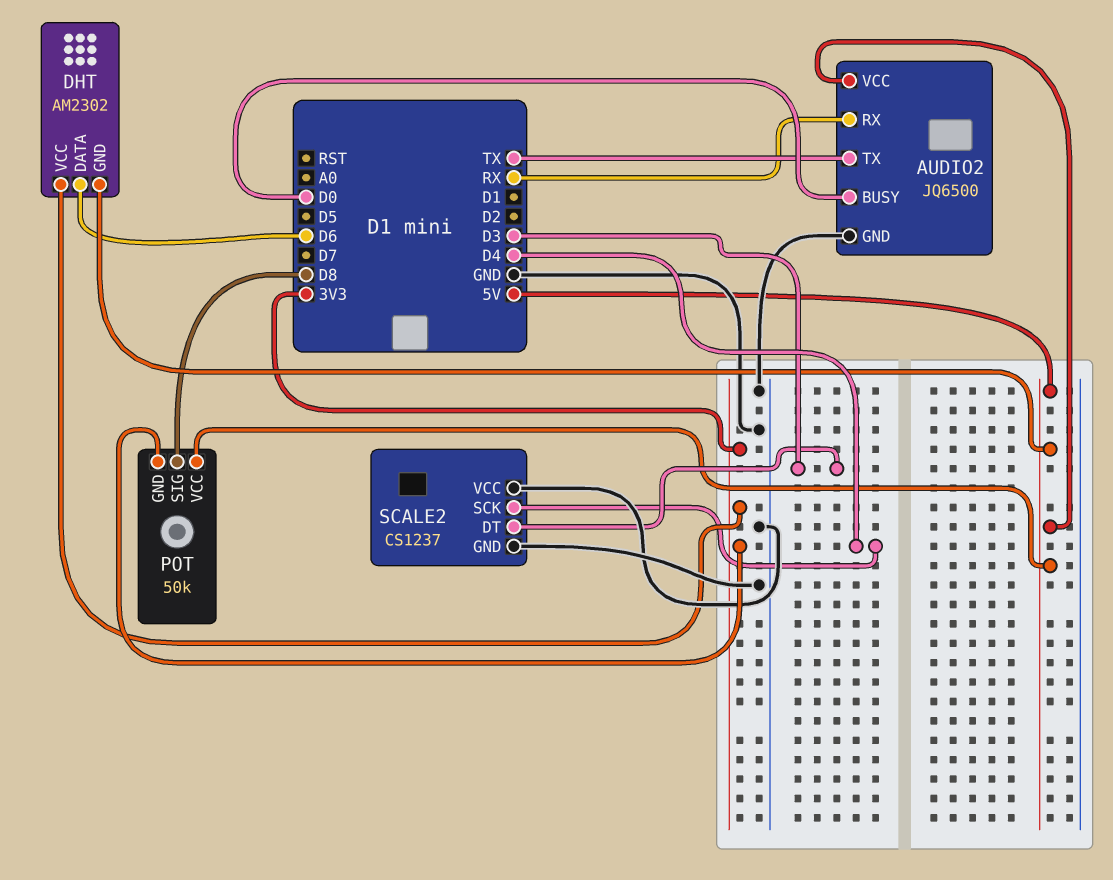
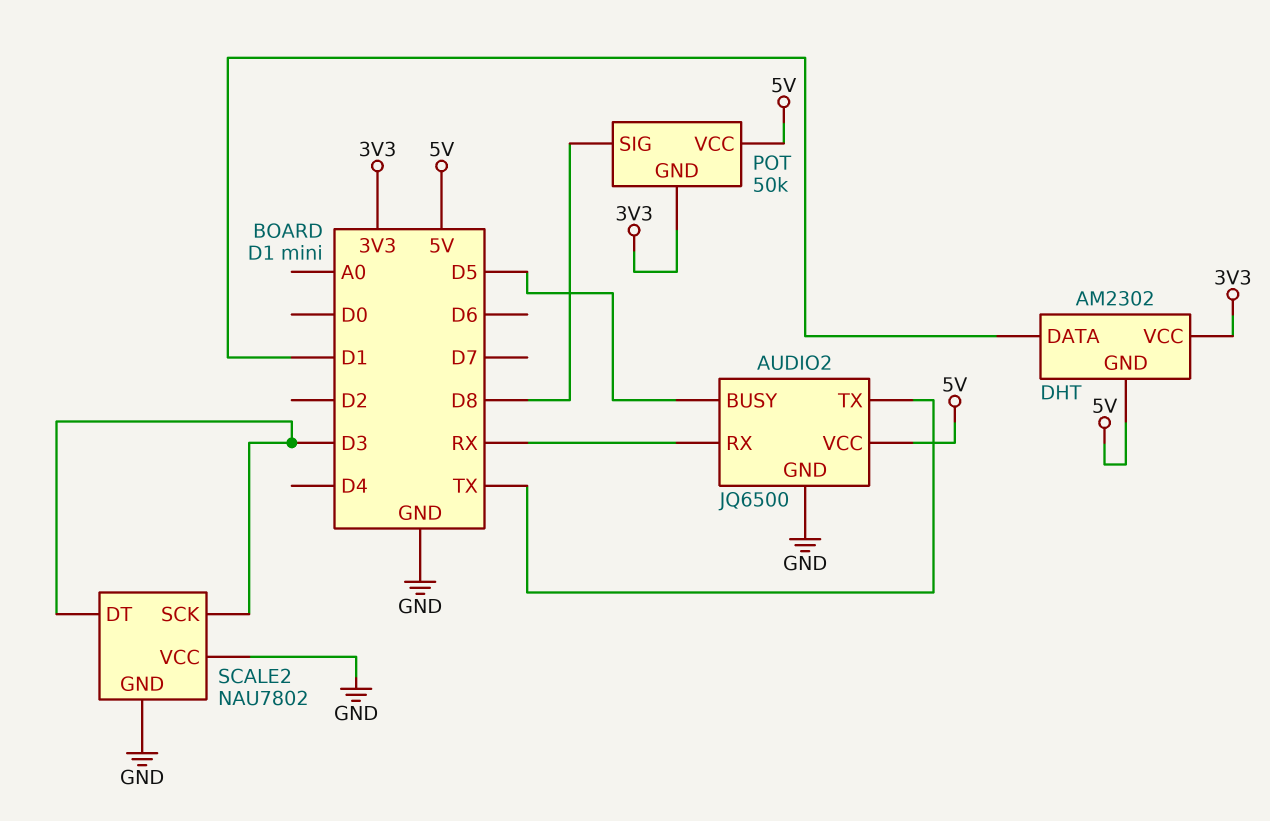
AUDIO2 pin BUSY: D0 -> D5
DHT pin DATA: D6 -> D1
SCALE2: CS1237 -> NAU7802
SCALE2 pin SCK: D4 -> D3

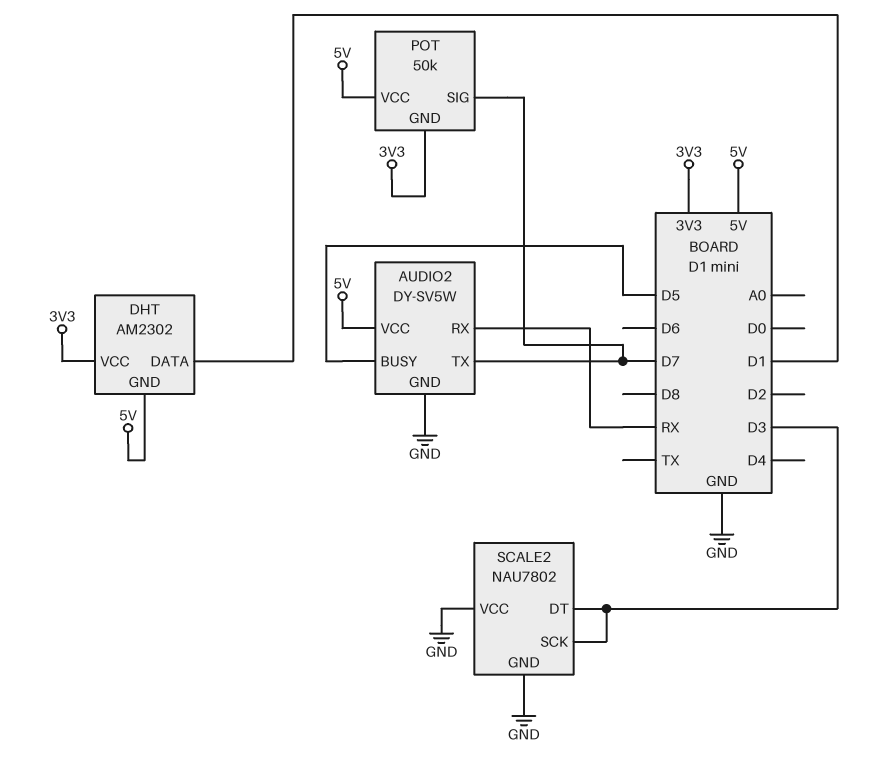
AUDIO2: JQ6500 -> DY-SV5W
AUDIO2 pin TX: TX -> D7
POT pin SIG: D8 -> D7

